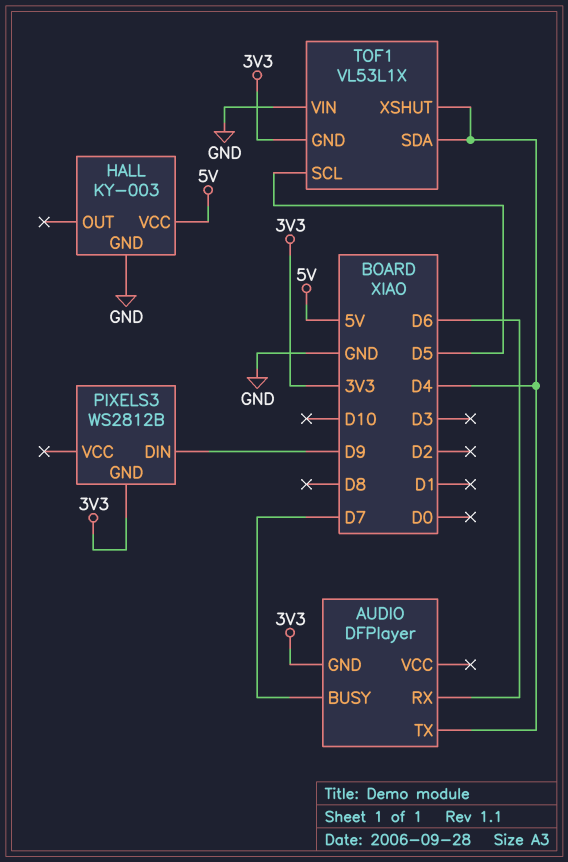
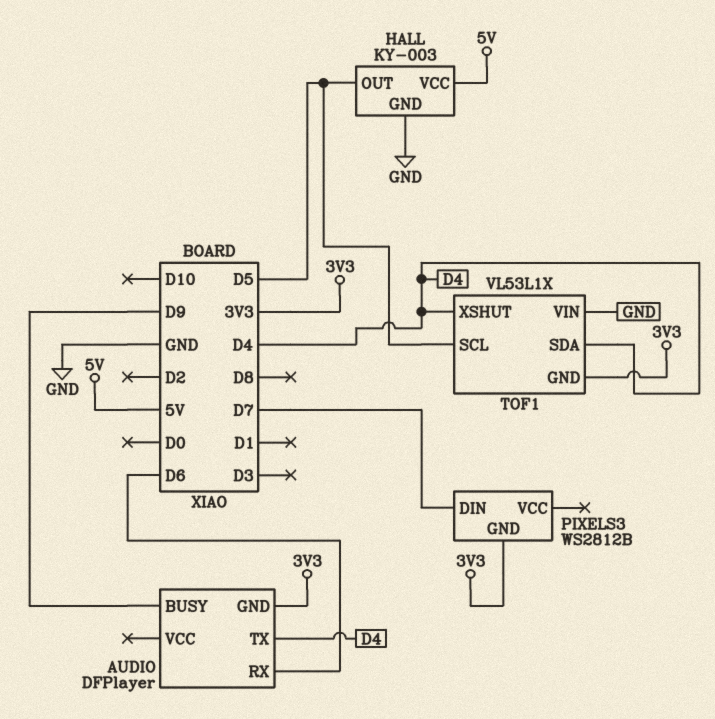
AUDIO pin BUSY: D7 -> D9
HALL pin OUT: none -> D5
PIXELS3 pin DIN: D9 -> D7

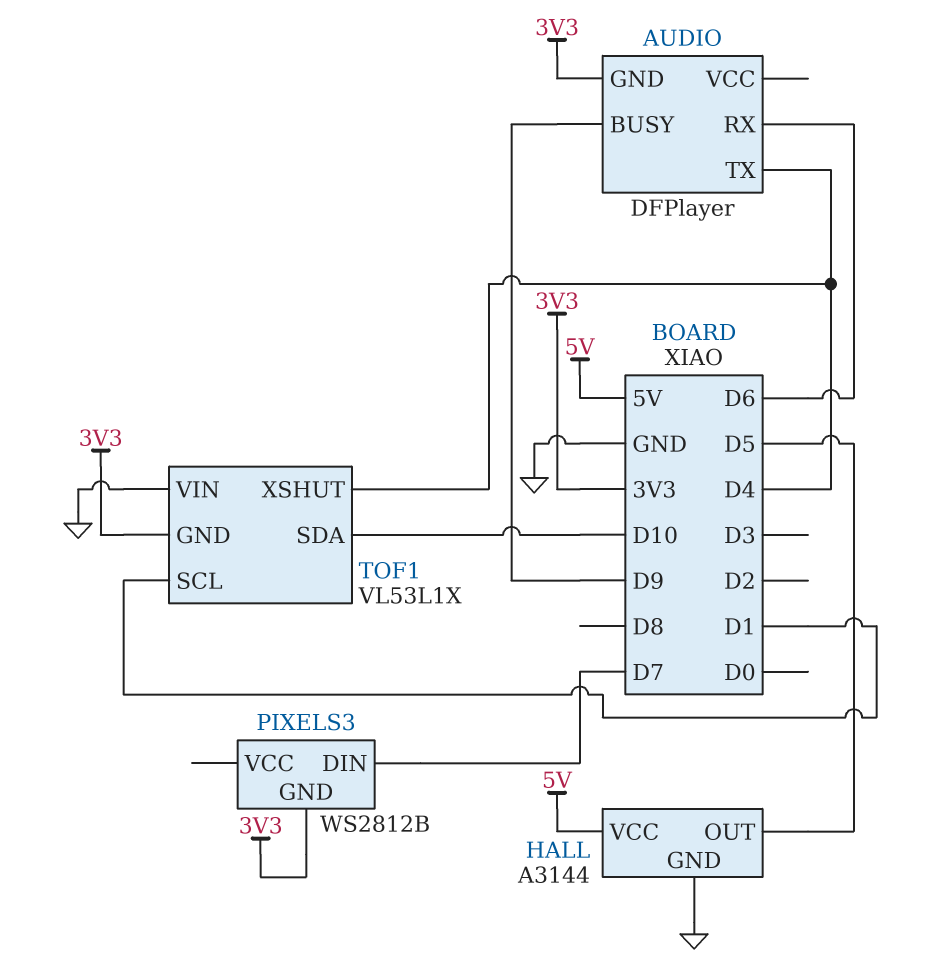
HALL: KY-003 -> A3144
TOF1 pin SCL: D5 -> D1
TOF1 pin SDA: D4 -> D10

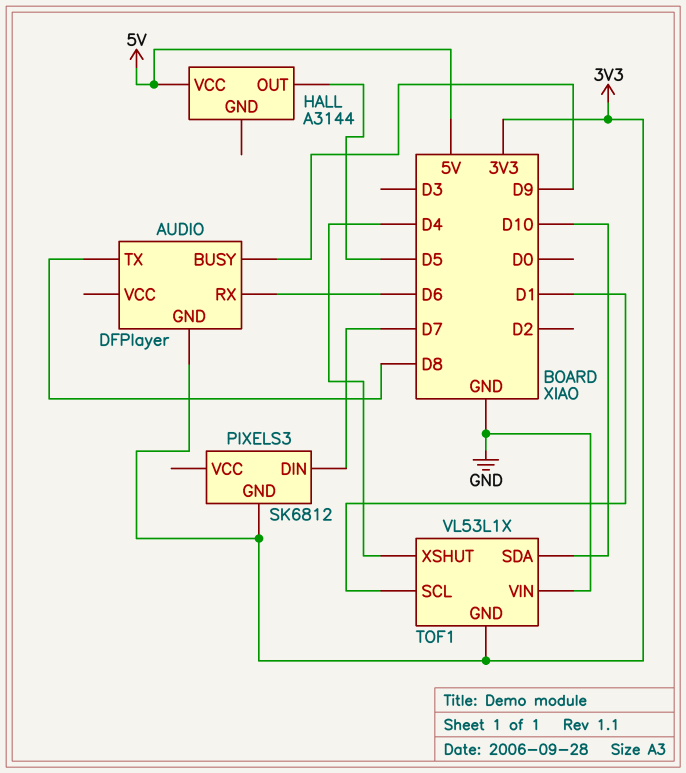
AUDIO pin TX: D4 -> D8
HALL pin GND: GND -> none
PIXELS3: WS2812B -> SK6812

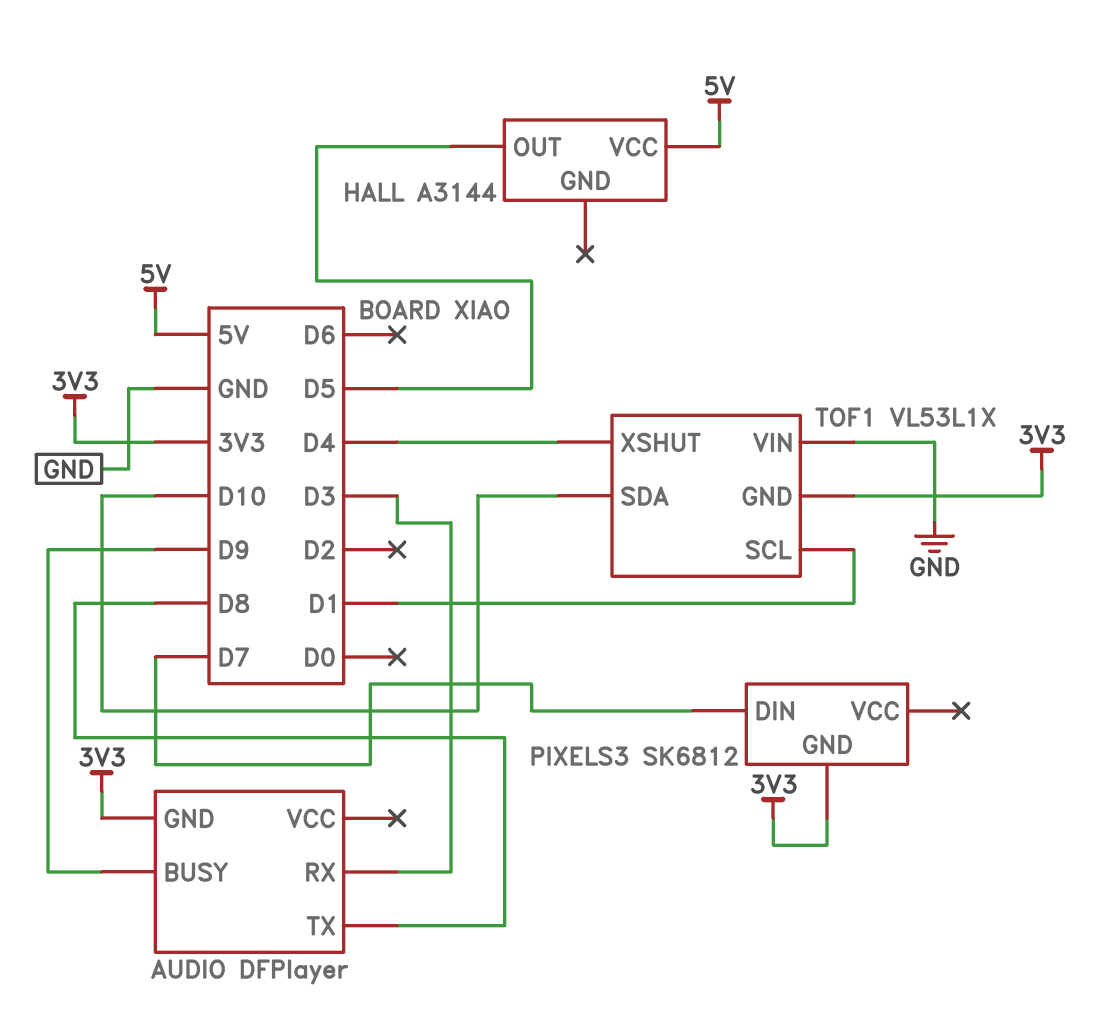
AUDIO pin RX: D6 -> D3

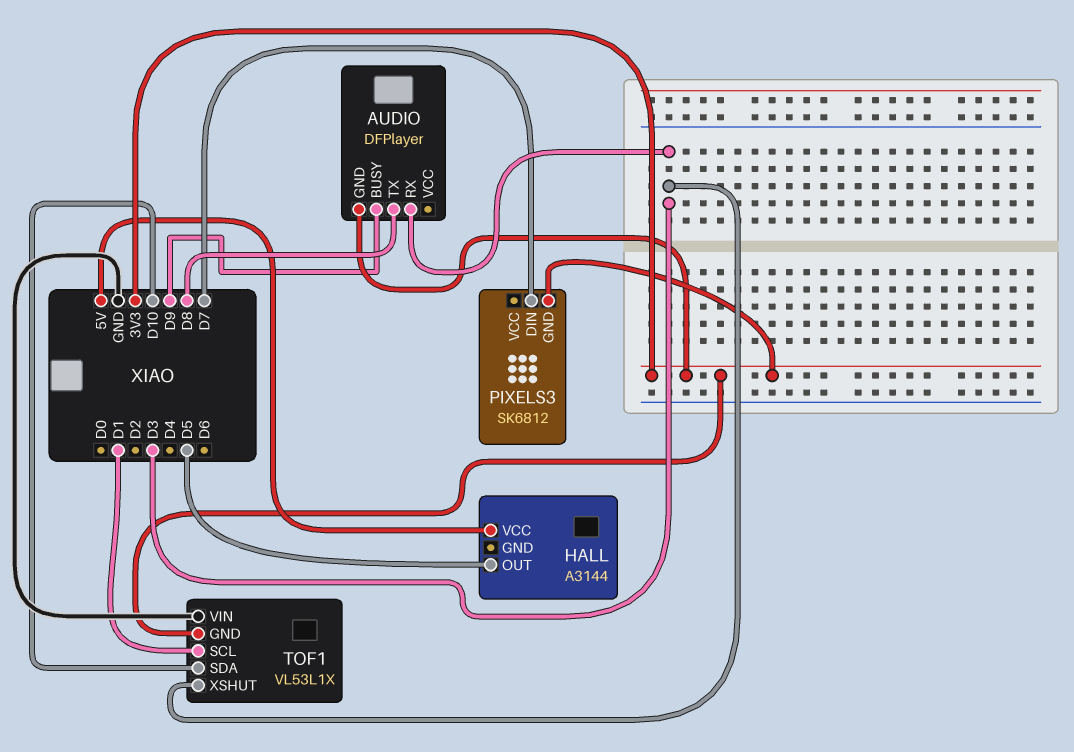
TOF1 pin XSHUT: D4 -> D3

